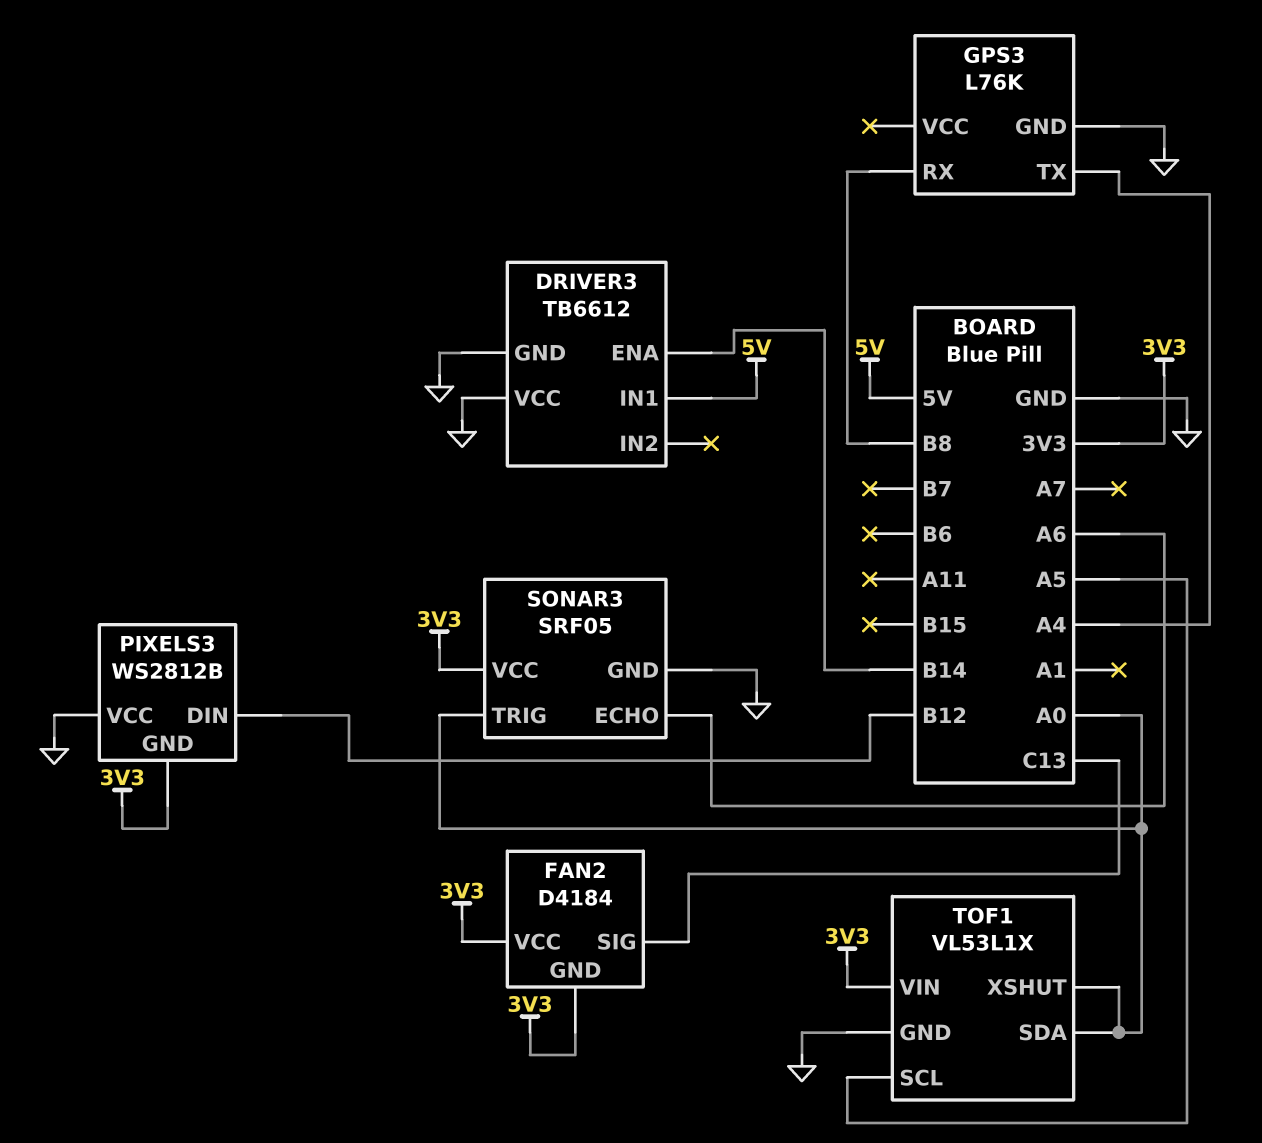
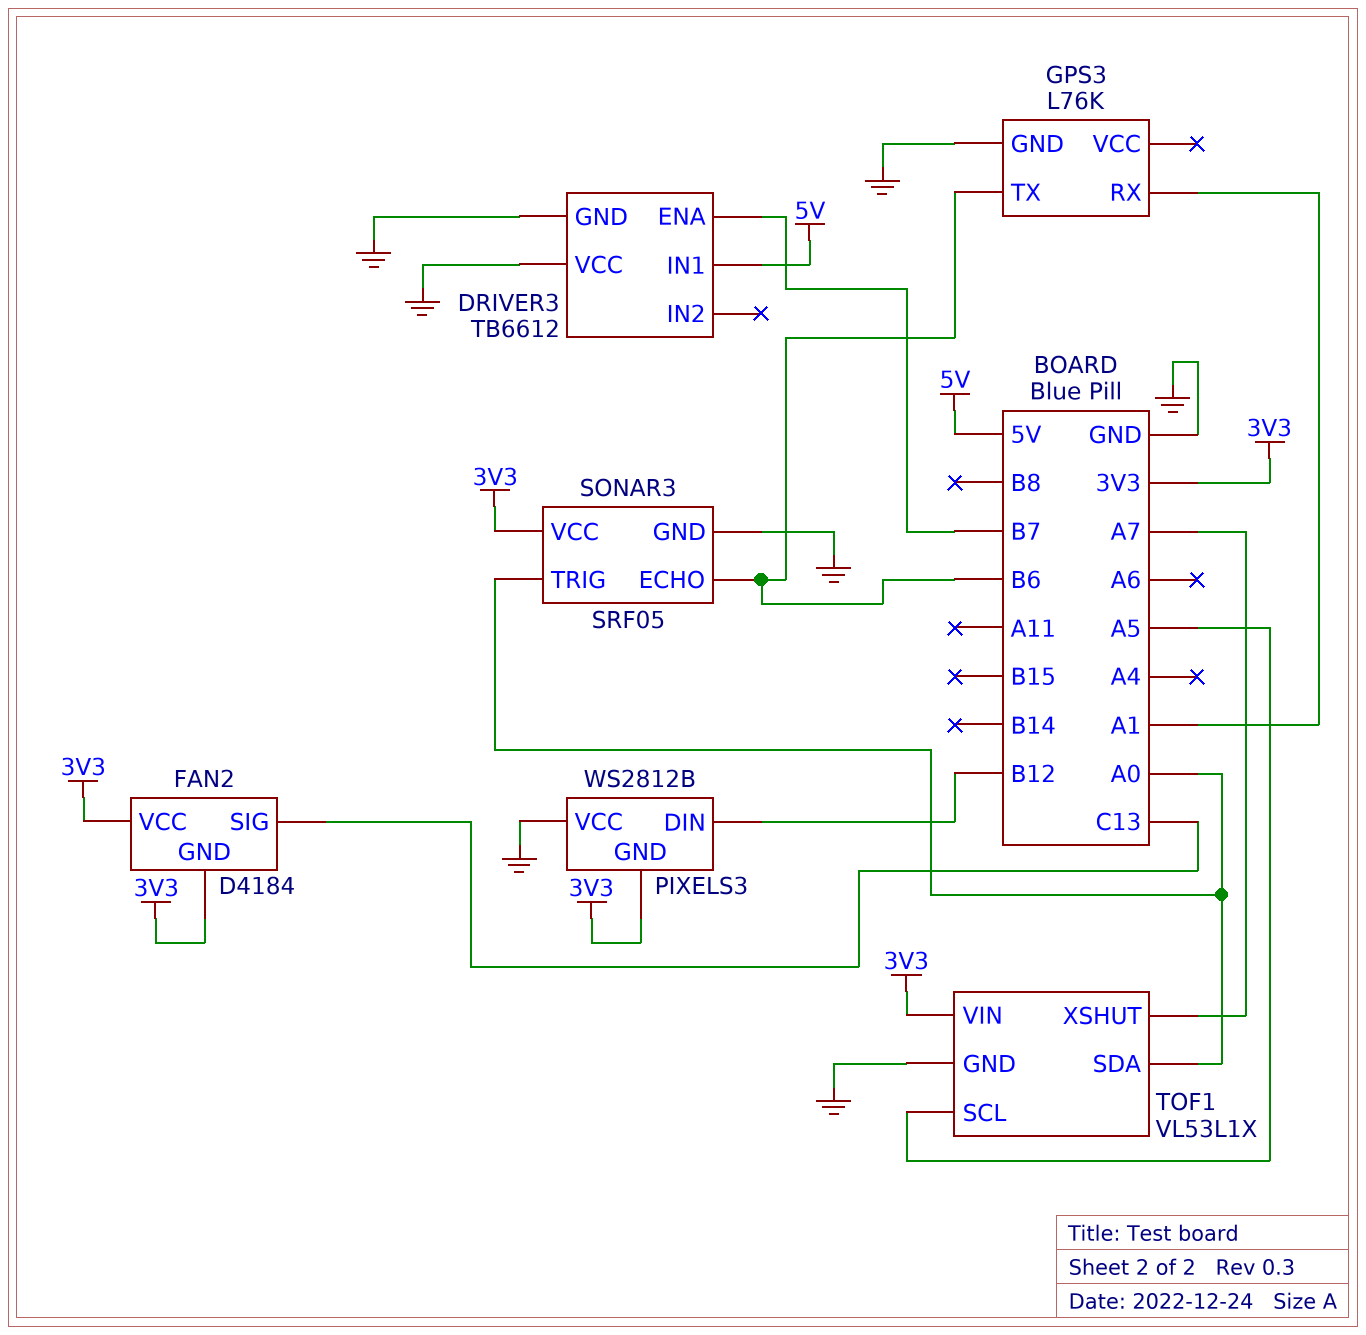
DRIVER3 pin ENA: B14 -> B7
GPS3 pin RX: B8 -> A1
GPS3 pin TX: A4 -> B6
SONAR3 pin ECHO: A6 -> B6
TOF1 pin XSHUT: A0 -> A7

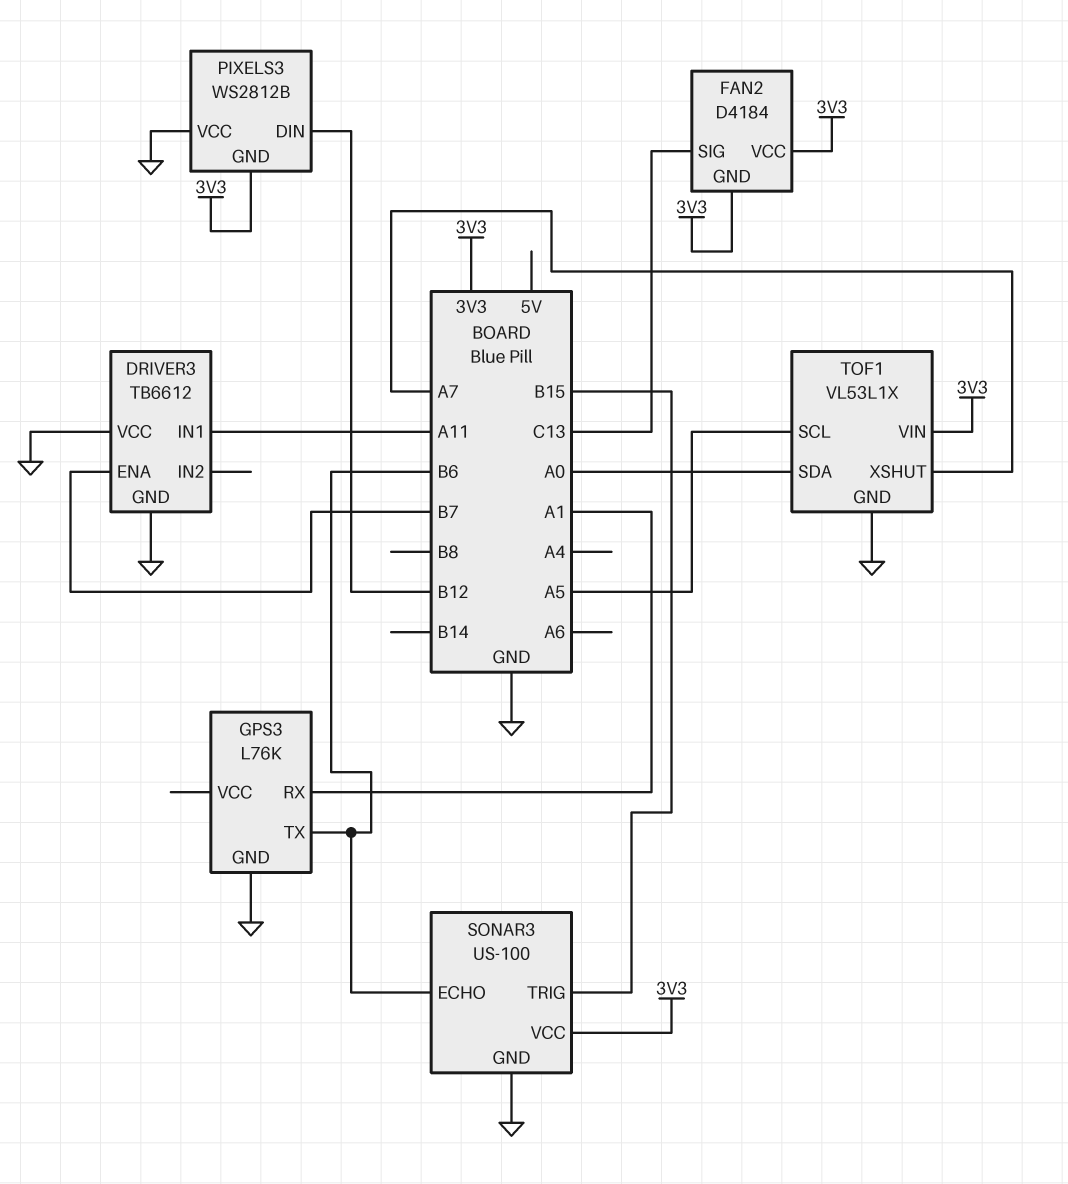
DRIVER3 pin IN1: 5V -> A11
SONAR3: SRF05 -> US-100
SONAR3 pin TRIG: A0 -> B15

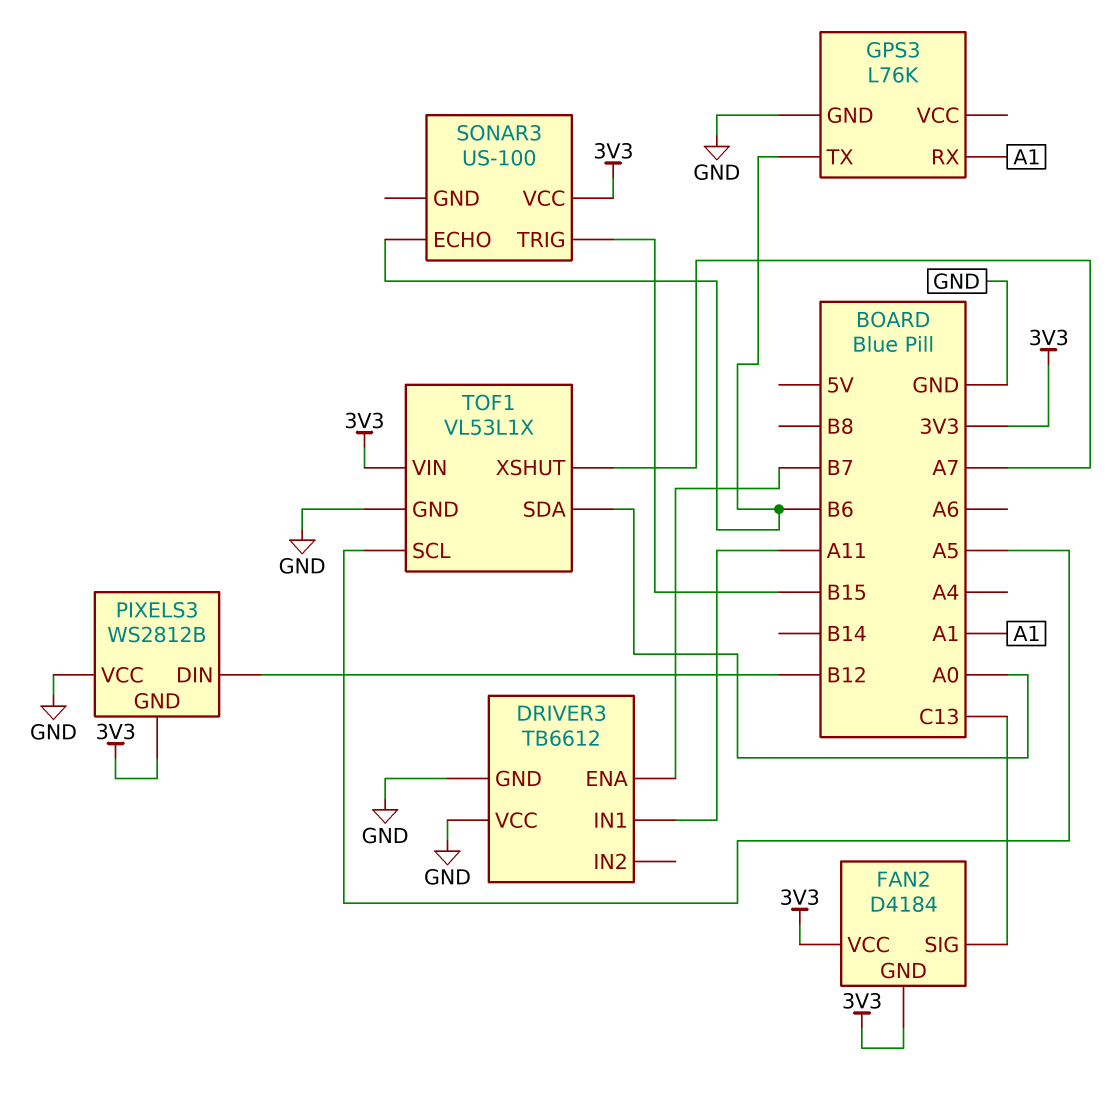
SONAR3 pin GND: GND -> none

